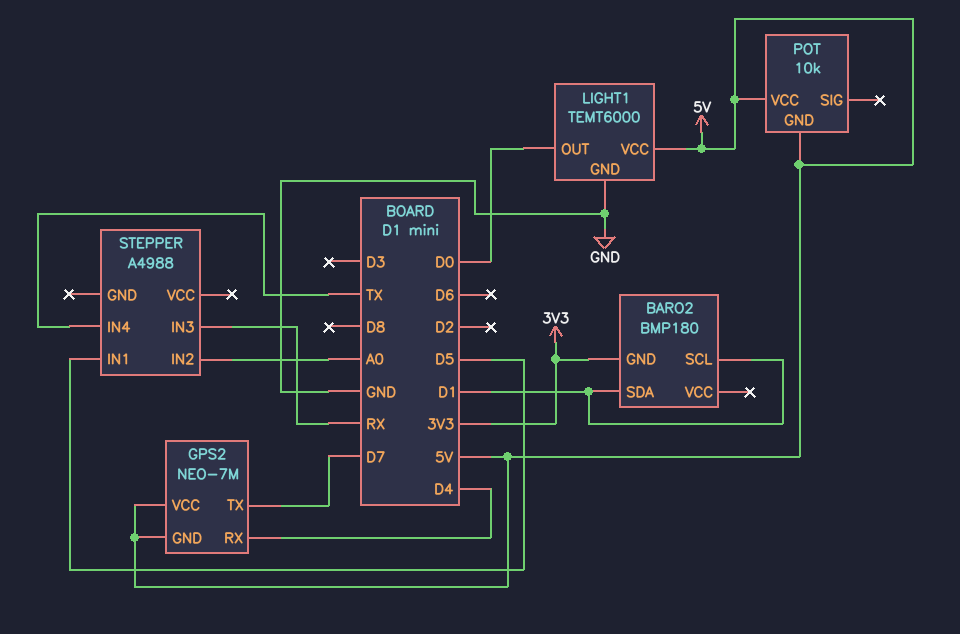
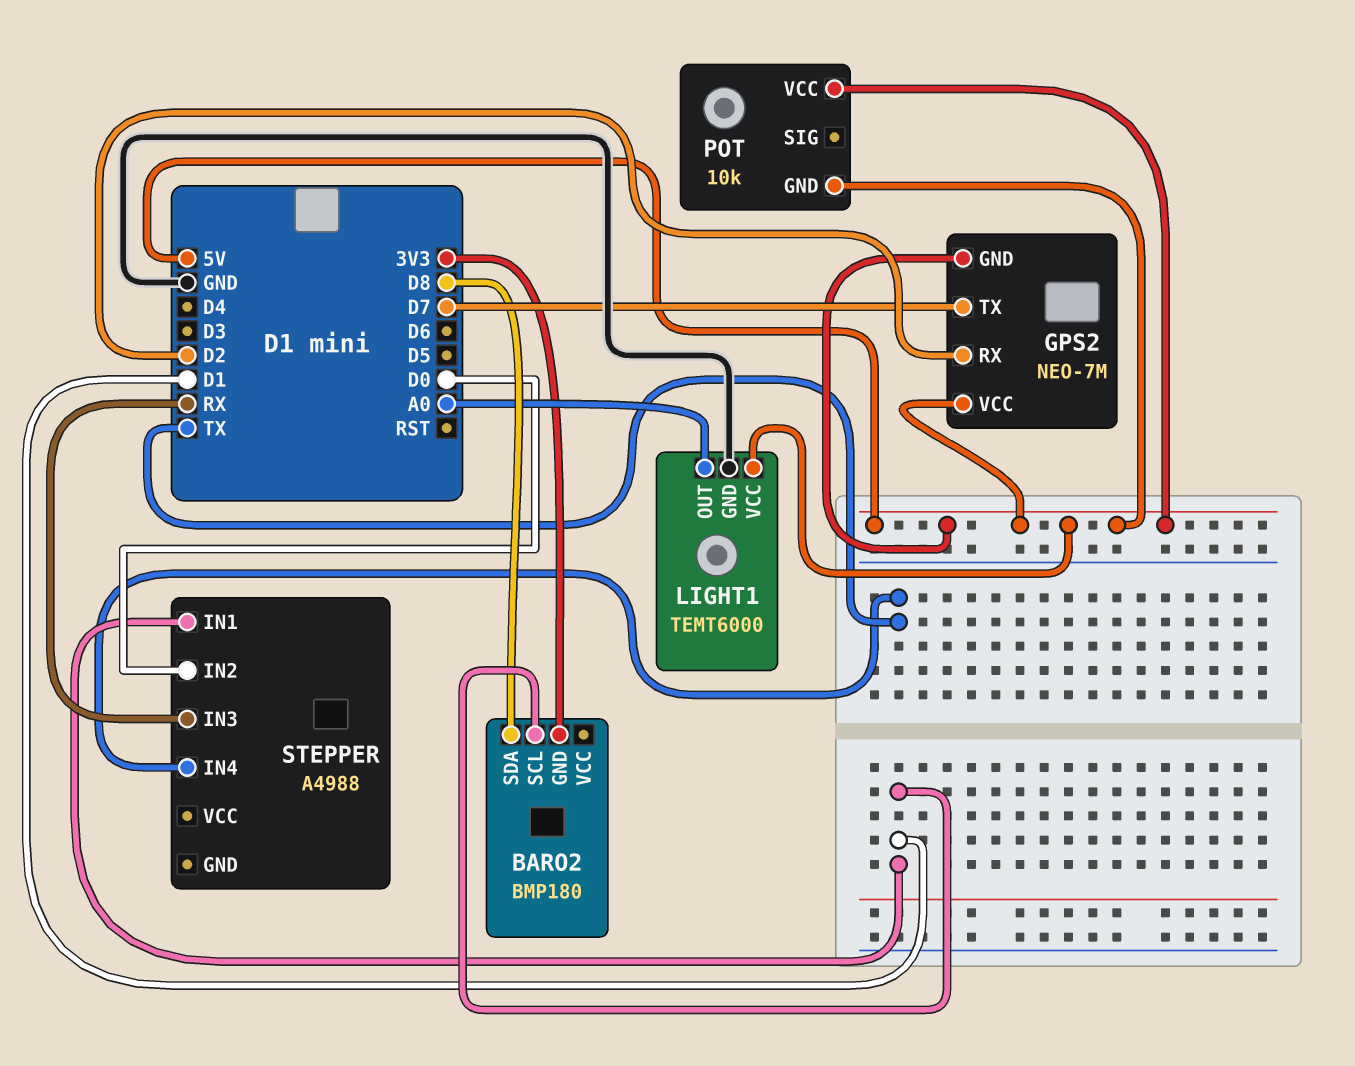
BARO2 pin SDA: D1 -> D8
GPS2 pin RX: D4 -> D2
LIGHT1 pin OUT: D0 -> A0
STEPPER pin IN1: D5 -> D1
STEPPER pin IN2: A0 -> D0

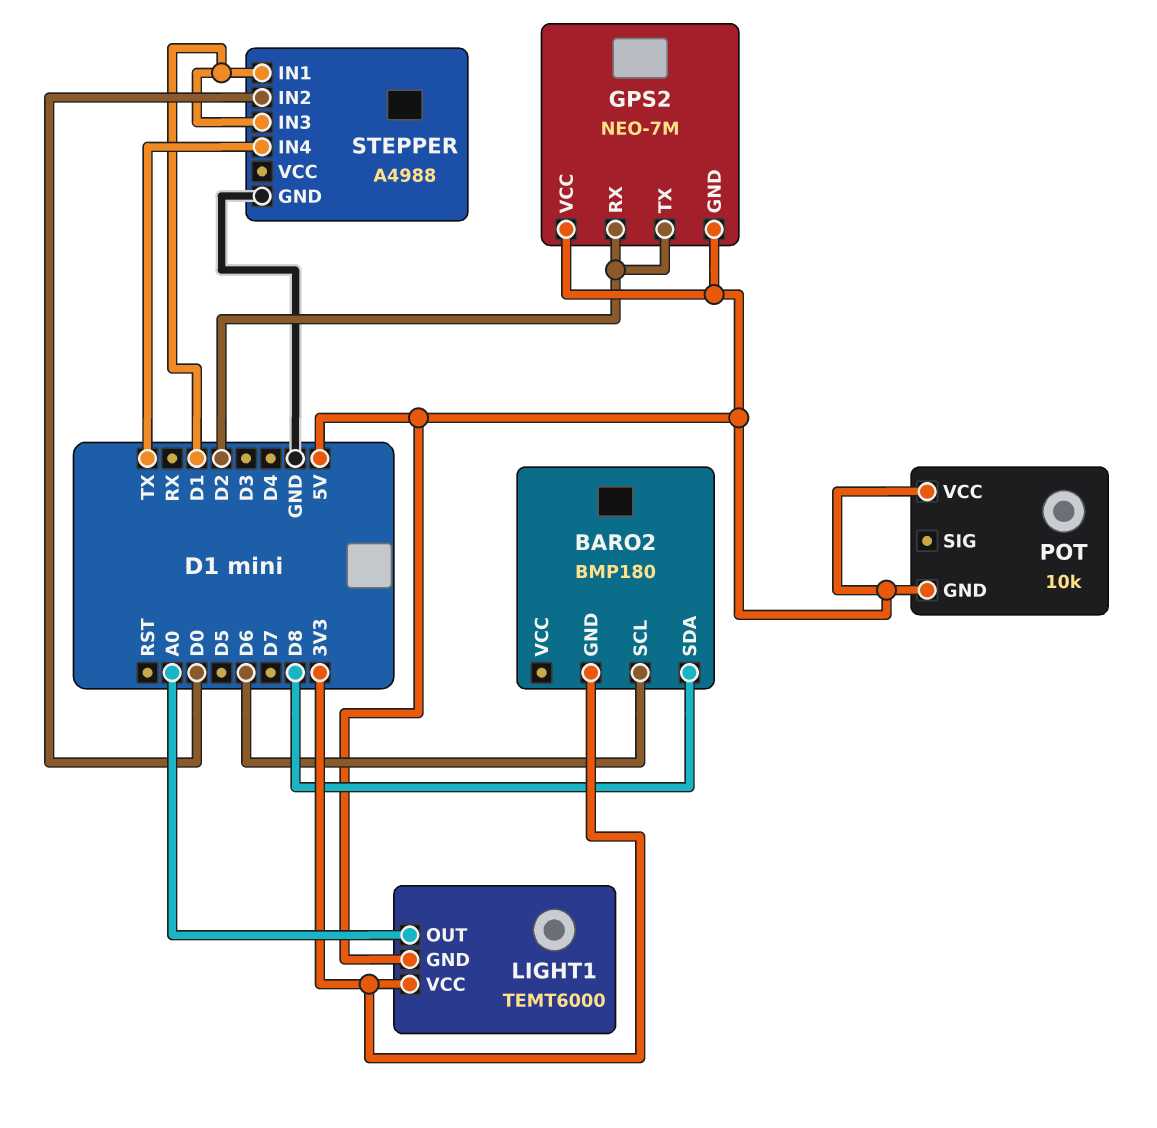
BARO2 pin SCL: D1 -> D6
GPS2 pin TX: D7 -> D2
LIGHT1 pin GND: GND -> 5V
LIGHT1 pin VCC: 5V -> 3V3
STEPPER pin GND: none -> GND
STEPPER pin IN3: RX -> D1

